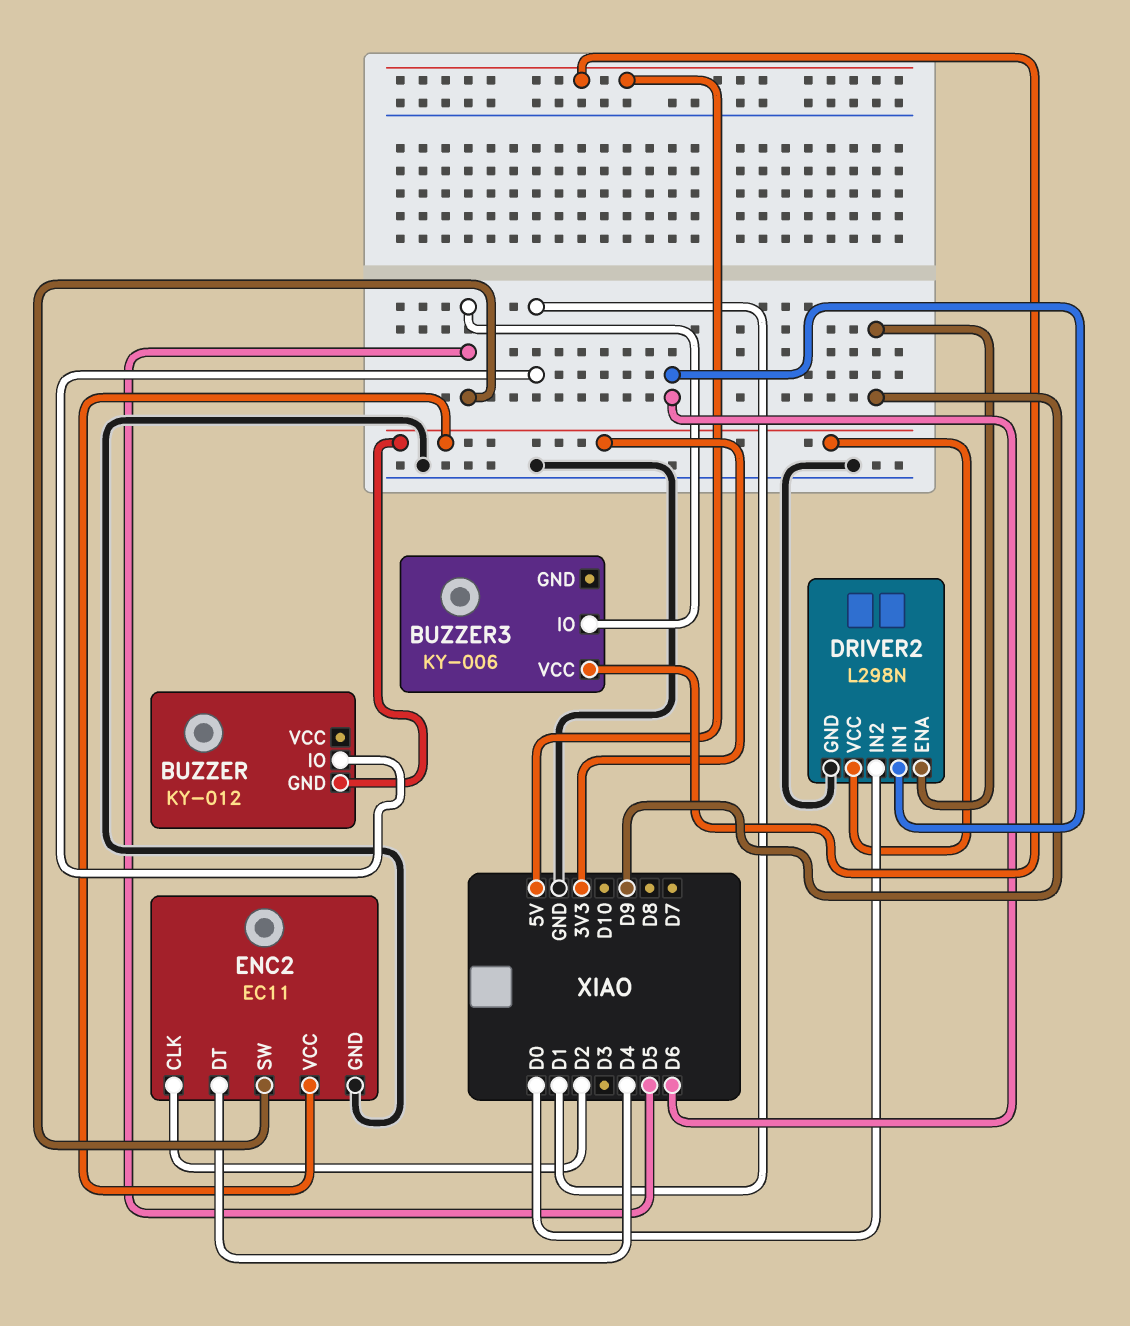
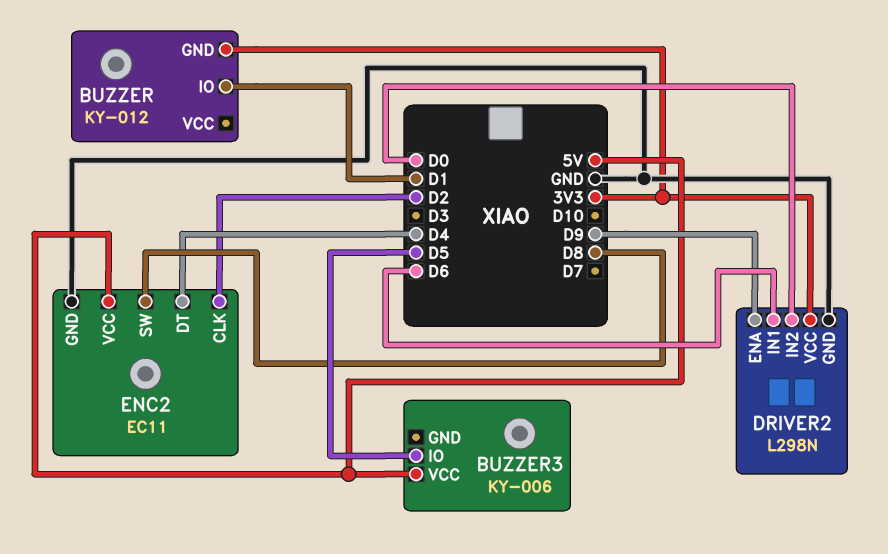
ENC2 pin SW: D5 -> D8
ENC2 pin VCC: 3V3 -> 5V

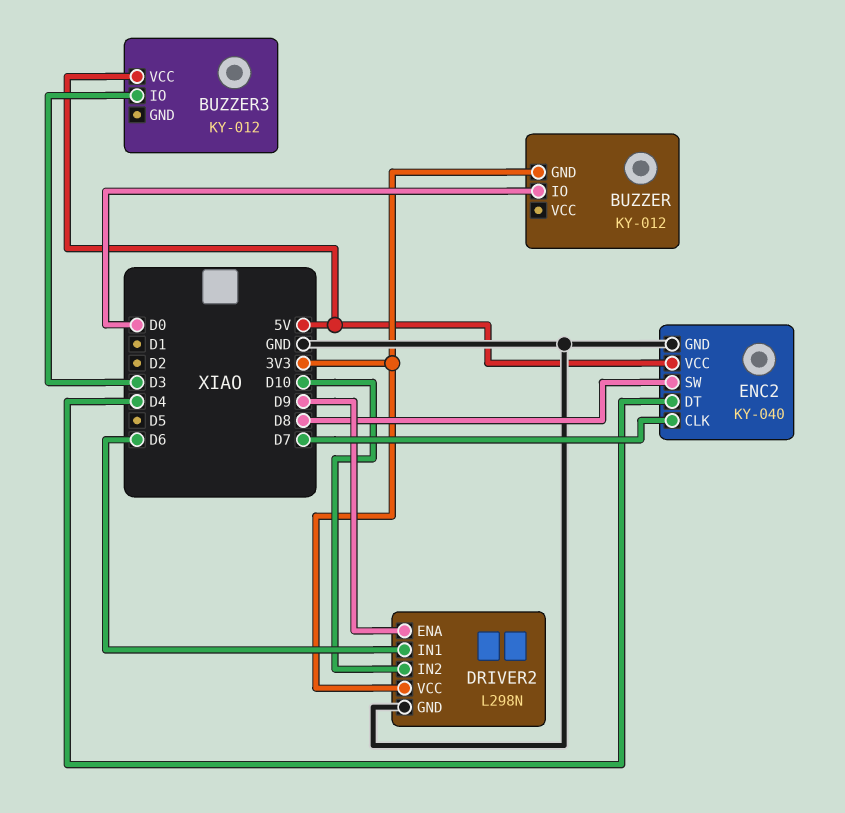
BUZZER pin IO: D1 -> D0
BUZZER3: KY-006 -> KY-012
BUZZER3 pin IO: D5 -> D3
DRIVER2 pin IN2: D0 -> D10
ENC2: EC11 -> KY-040
ENC2 pin CLK: D2 -> D7

